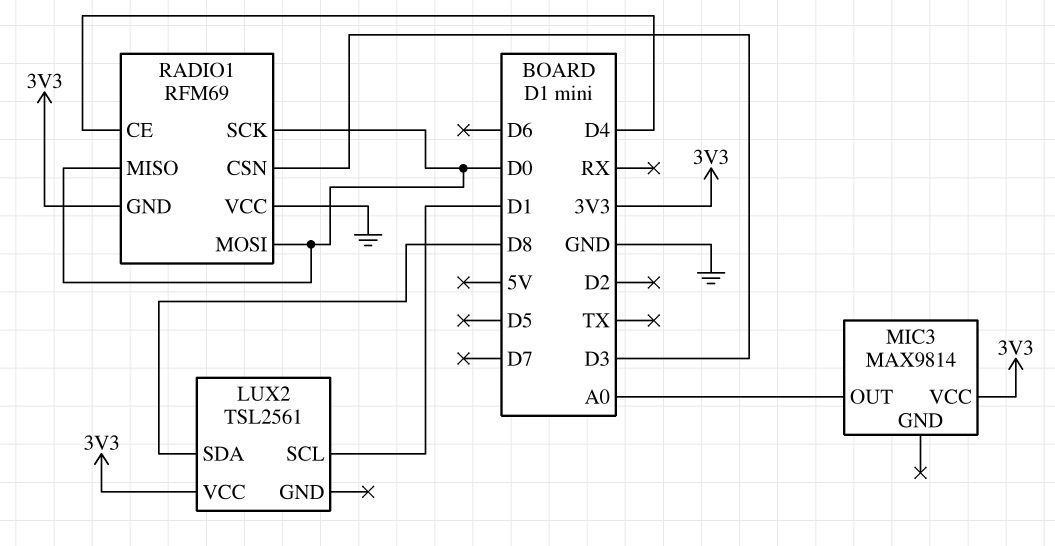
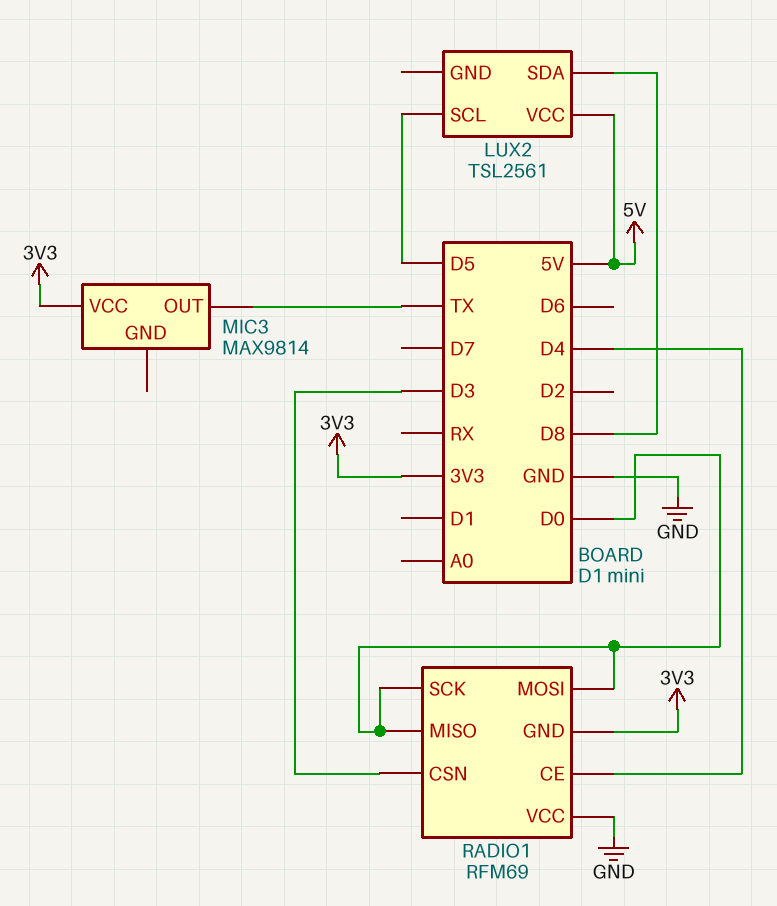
LUX2 pin SCL: D1 -> D5
LUX2 pin VCC: 3V3 -> 5V
MIC3 pin OUT: A0 -> TX

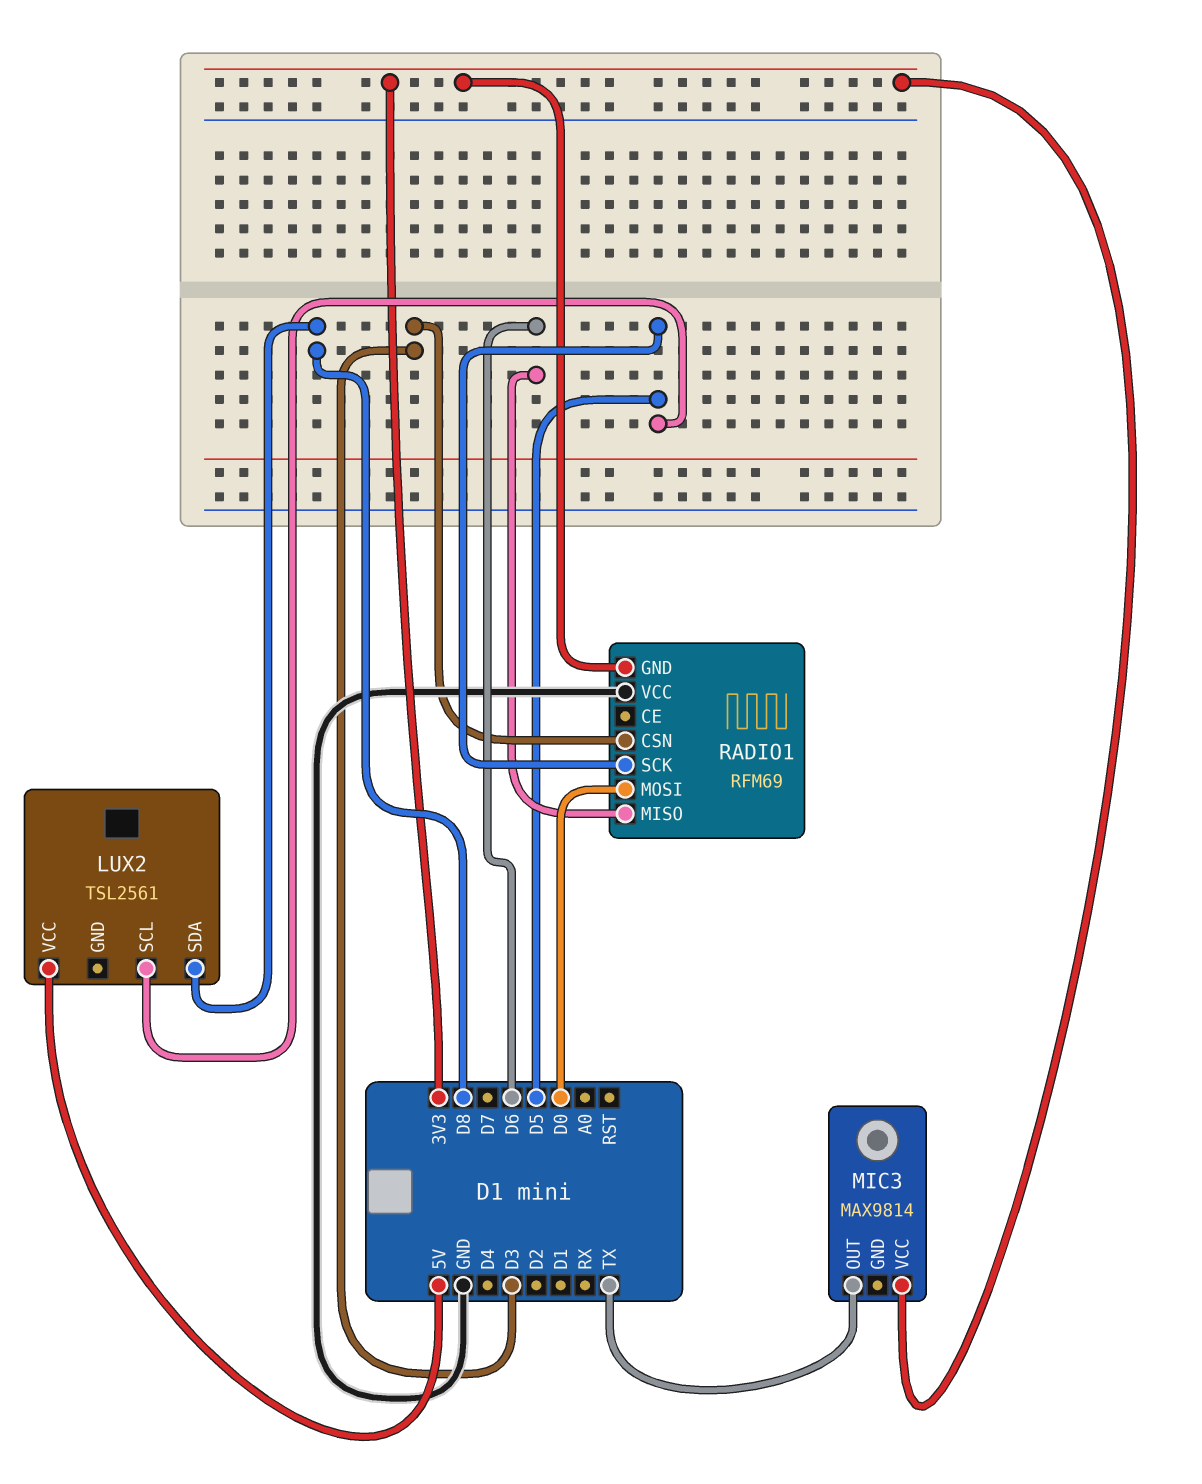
RADIO1 pin CE: D4 -> none
RADIO1 pin MISO: D0 -> D6
RADIO1 pin SCK: D0 -> D5

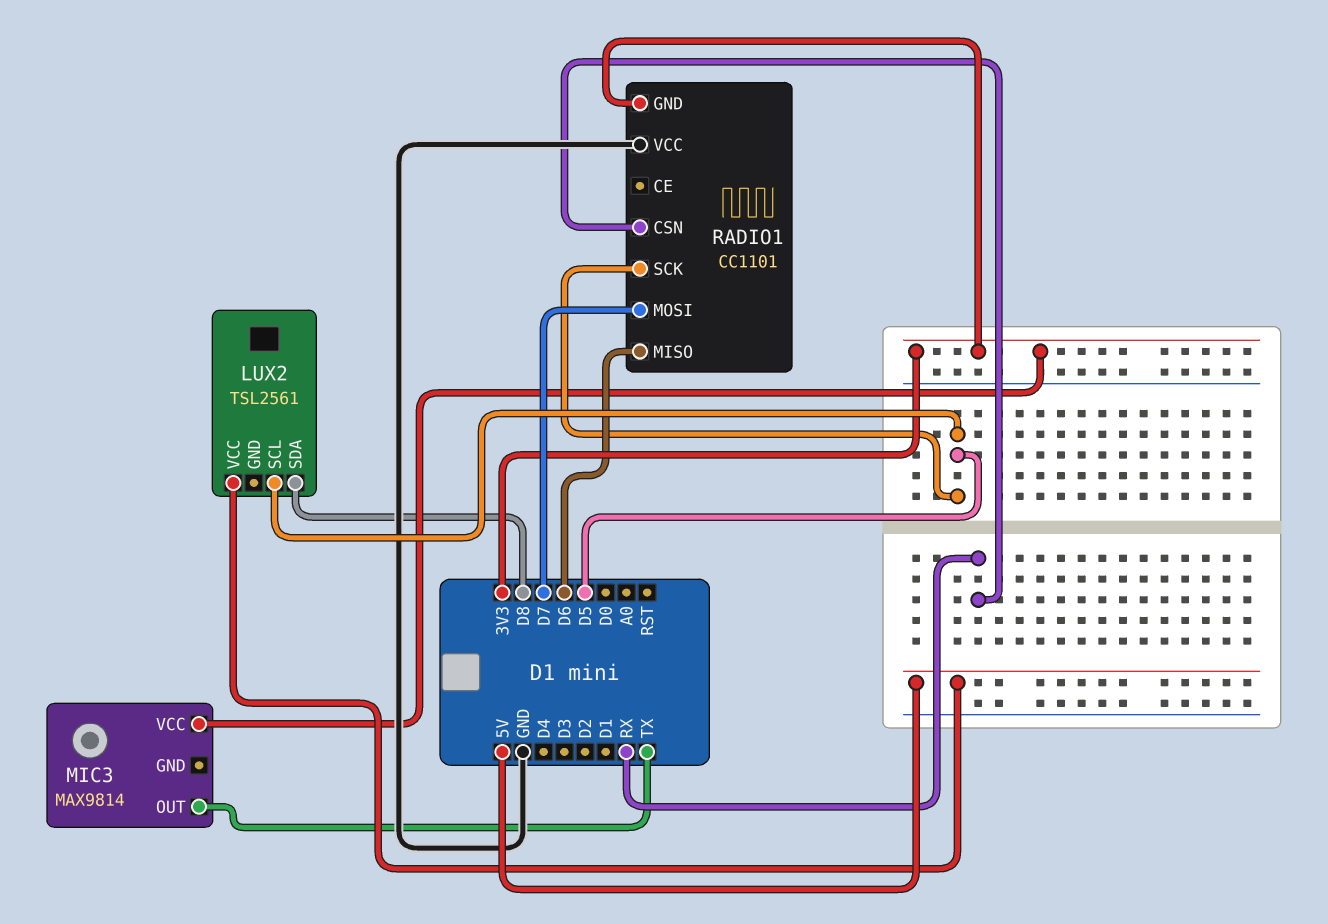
RADIO1: RFM69 -> CC1101
RADIO1 pin CSN: D3 -> RX
RADIO1 pin MOSI: D0 -> D7

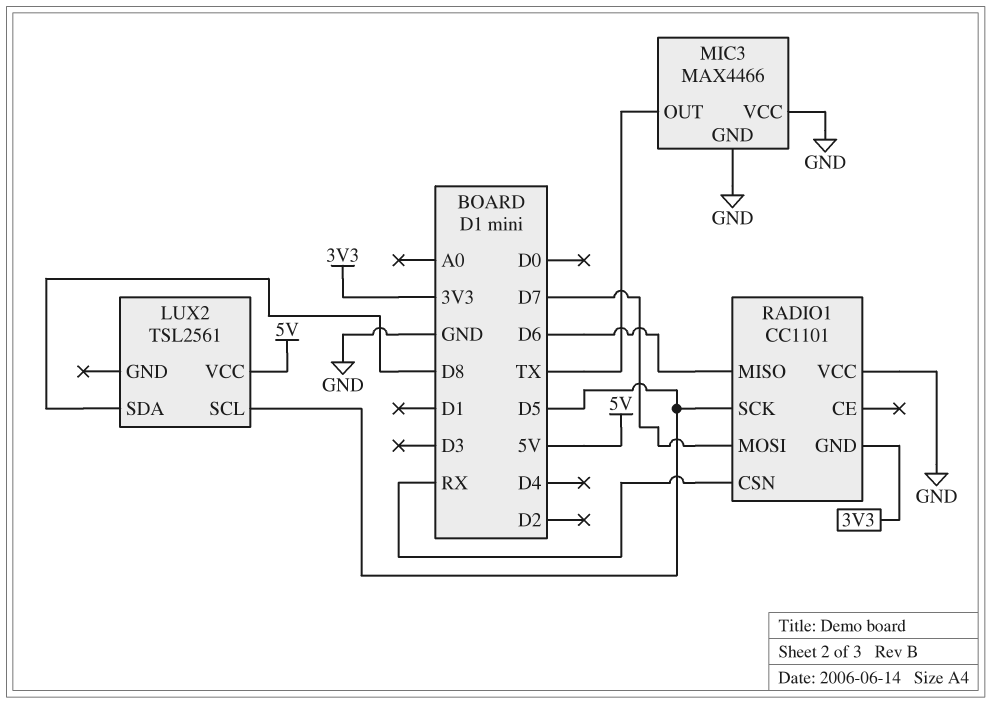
MIC3: MAX9814 -> MAX4466
MIC3 pin GND: none -> GND
MIC3 pin VCC: 3V3 -> GND

